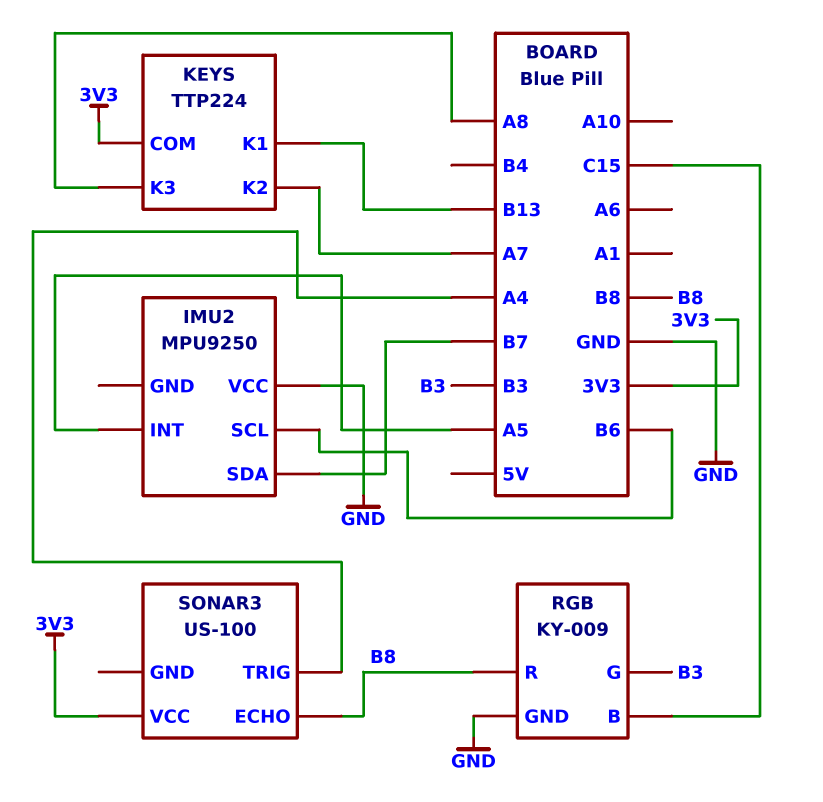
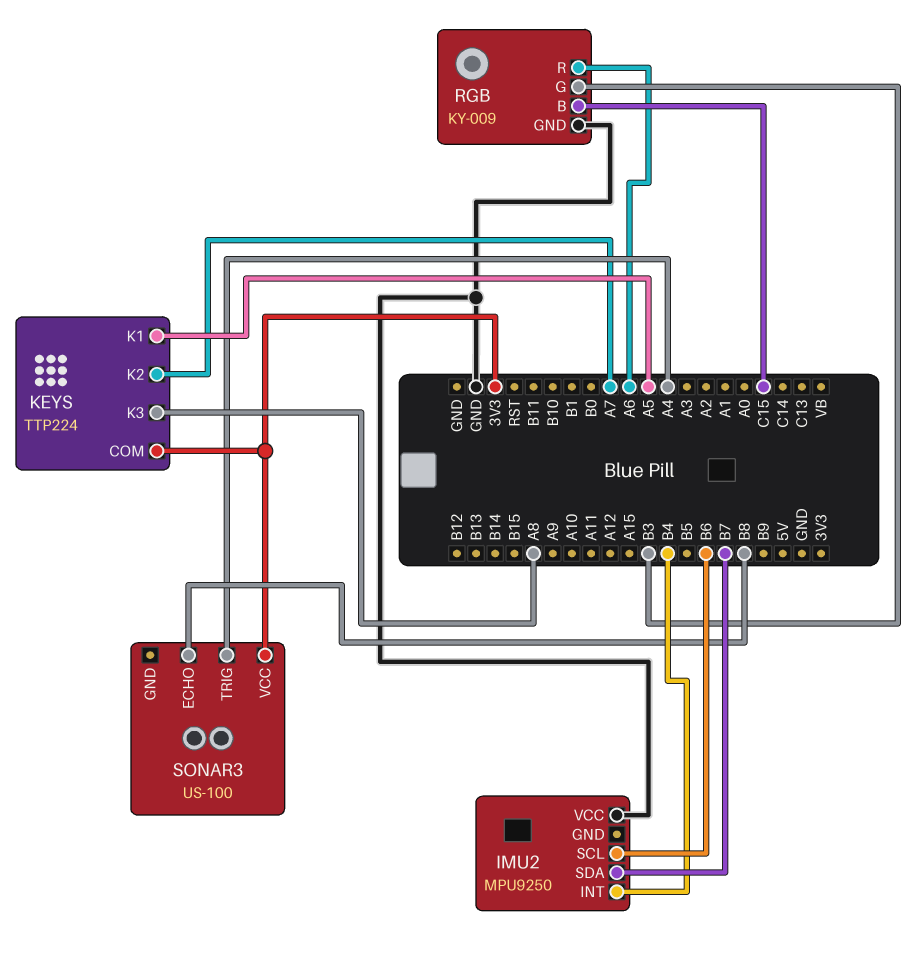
IMU2 pin INT: A5 -> B4
KEYS pin K1: B13 -> A5
RGB pin R: B8 -> A6

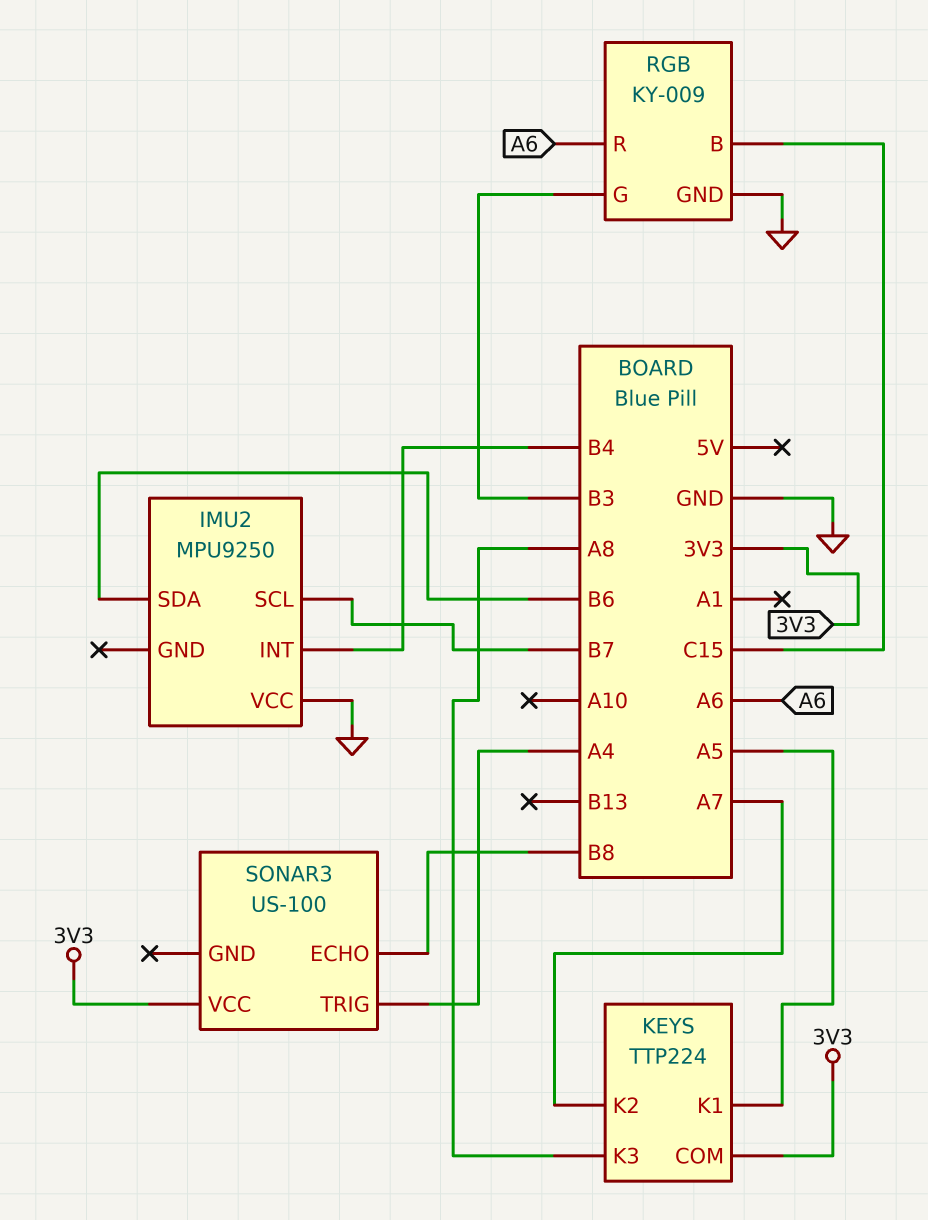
IMU2 pin SCL: B6 -> B7
IMU2 pin SDA: B7 -> B6

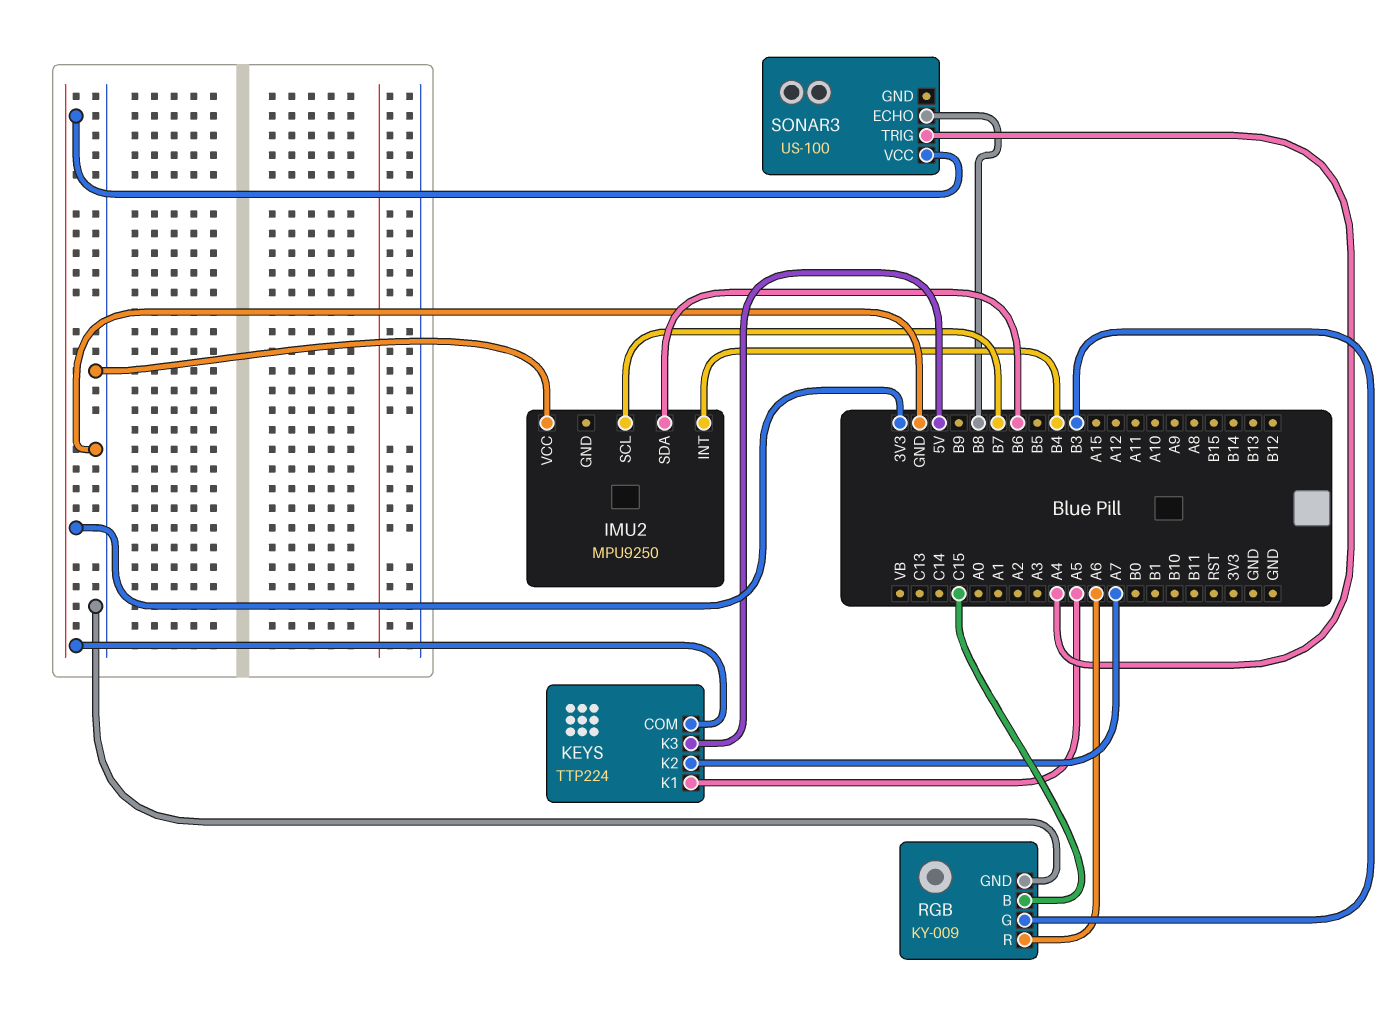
KEYS pin K3: A8 -> 5V

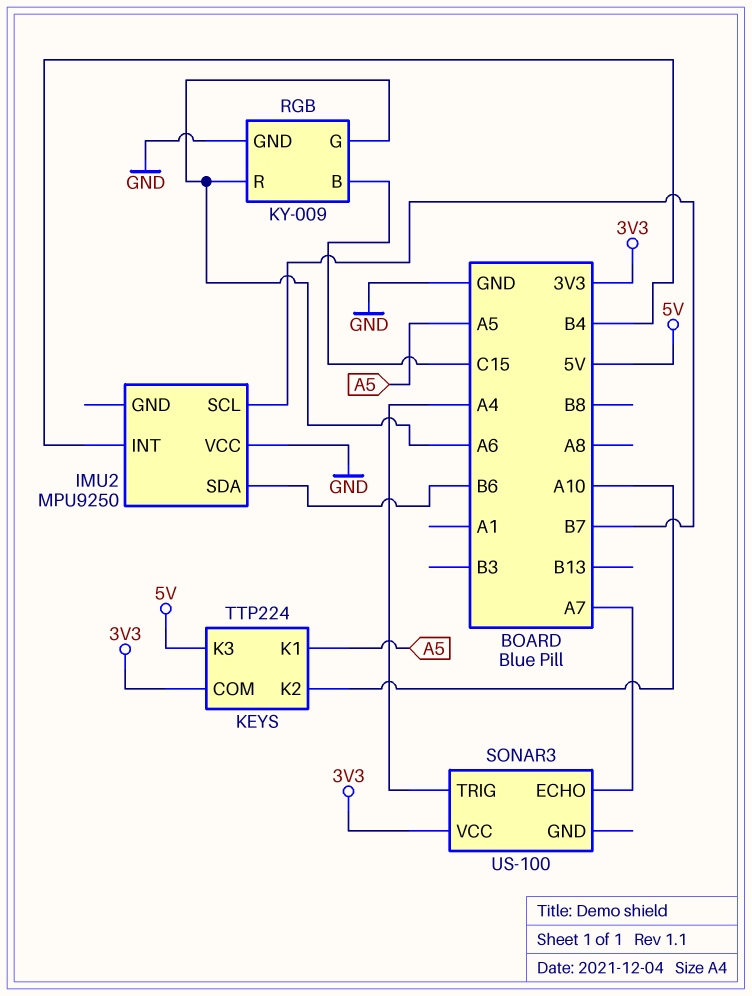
KEYS pin K2: A7 -> A10
RGB pin G: B3 -> A6
SONAR3 pin ECHO: B8 -> A7

